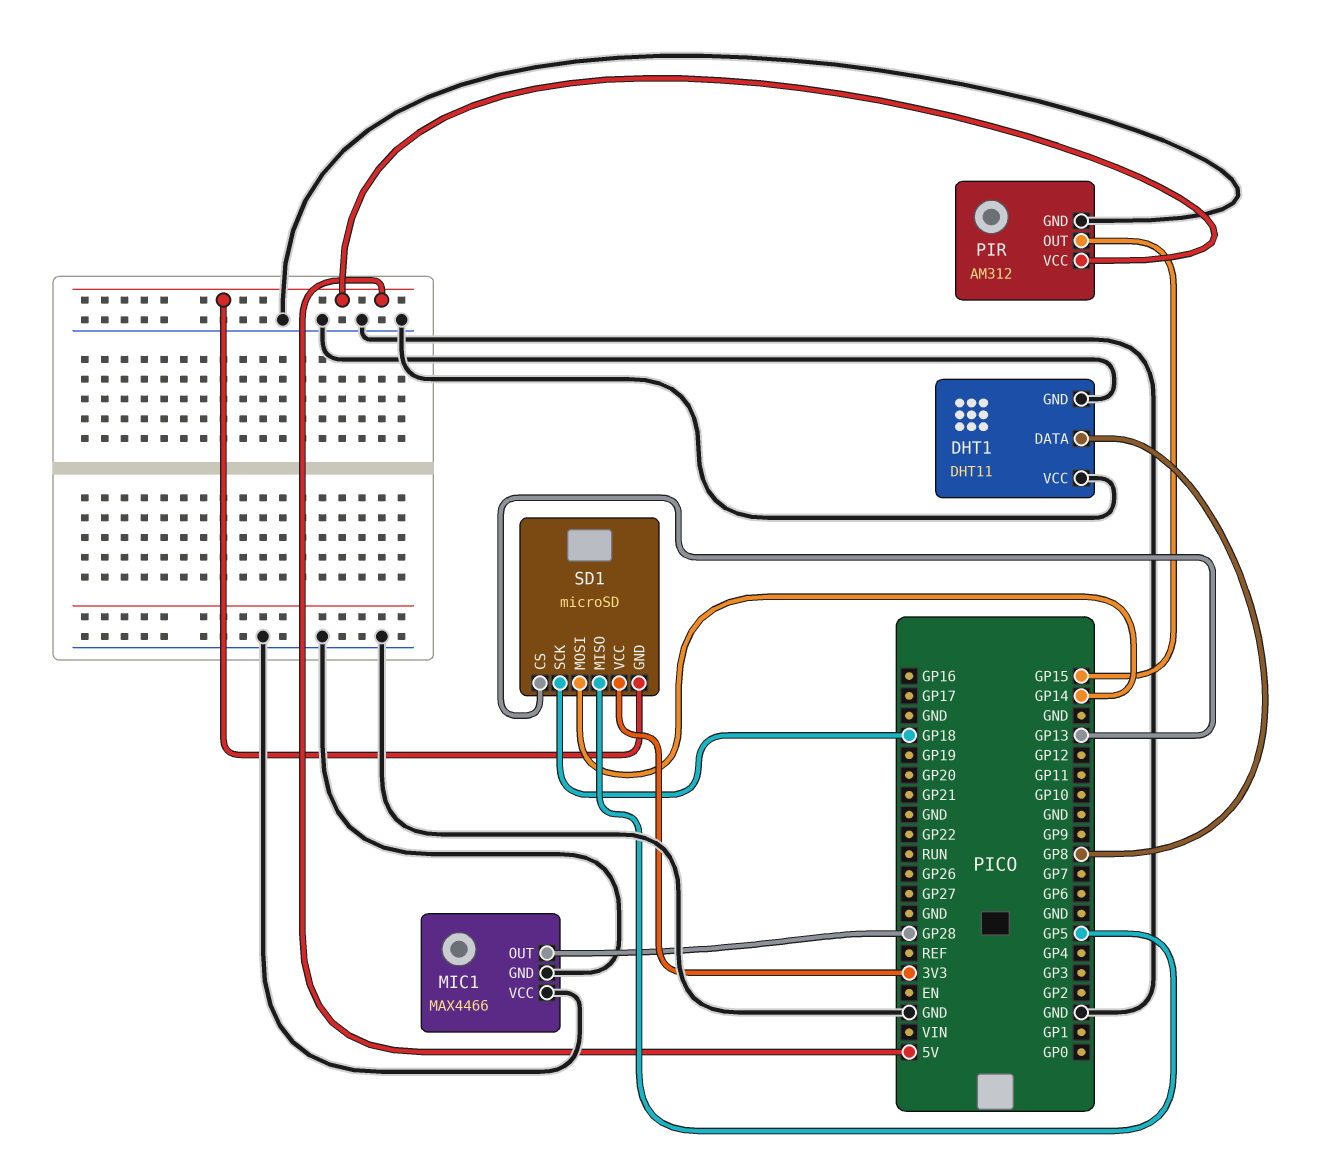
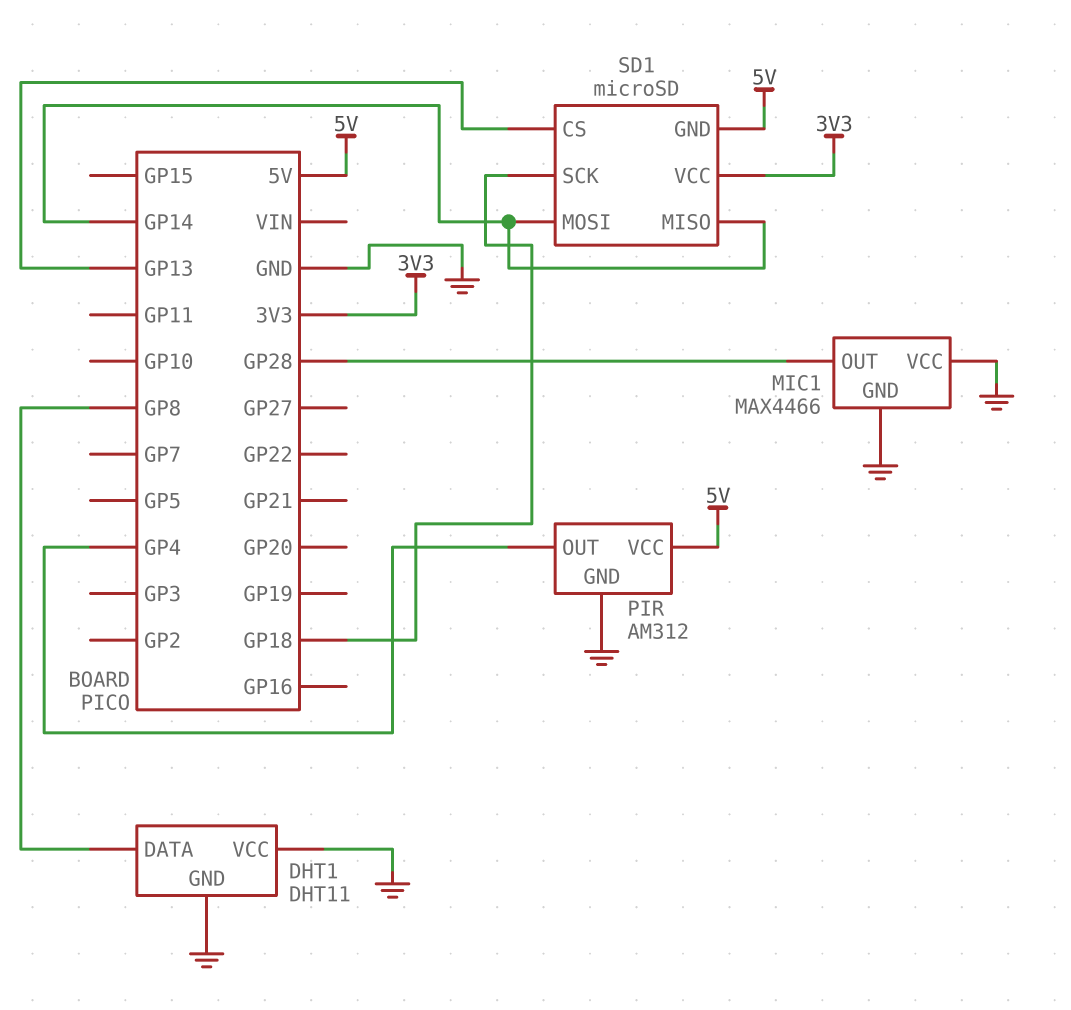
PIR pin OUT: GP15 -> GP4
SD1 pin MISO: GP5 -> GP14

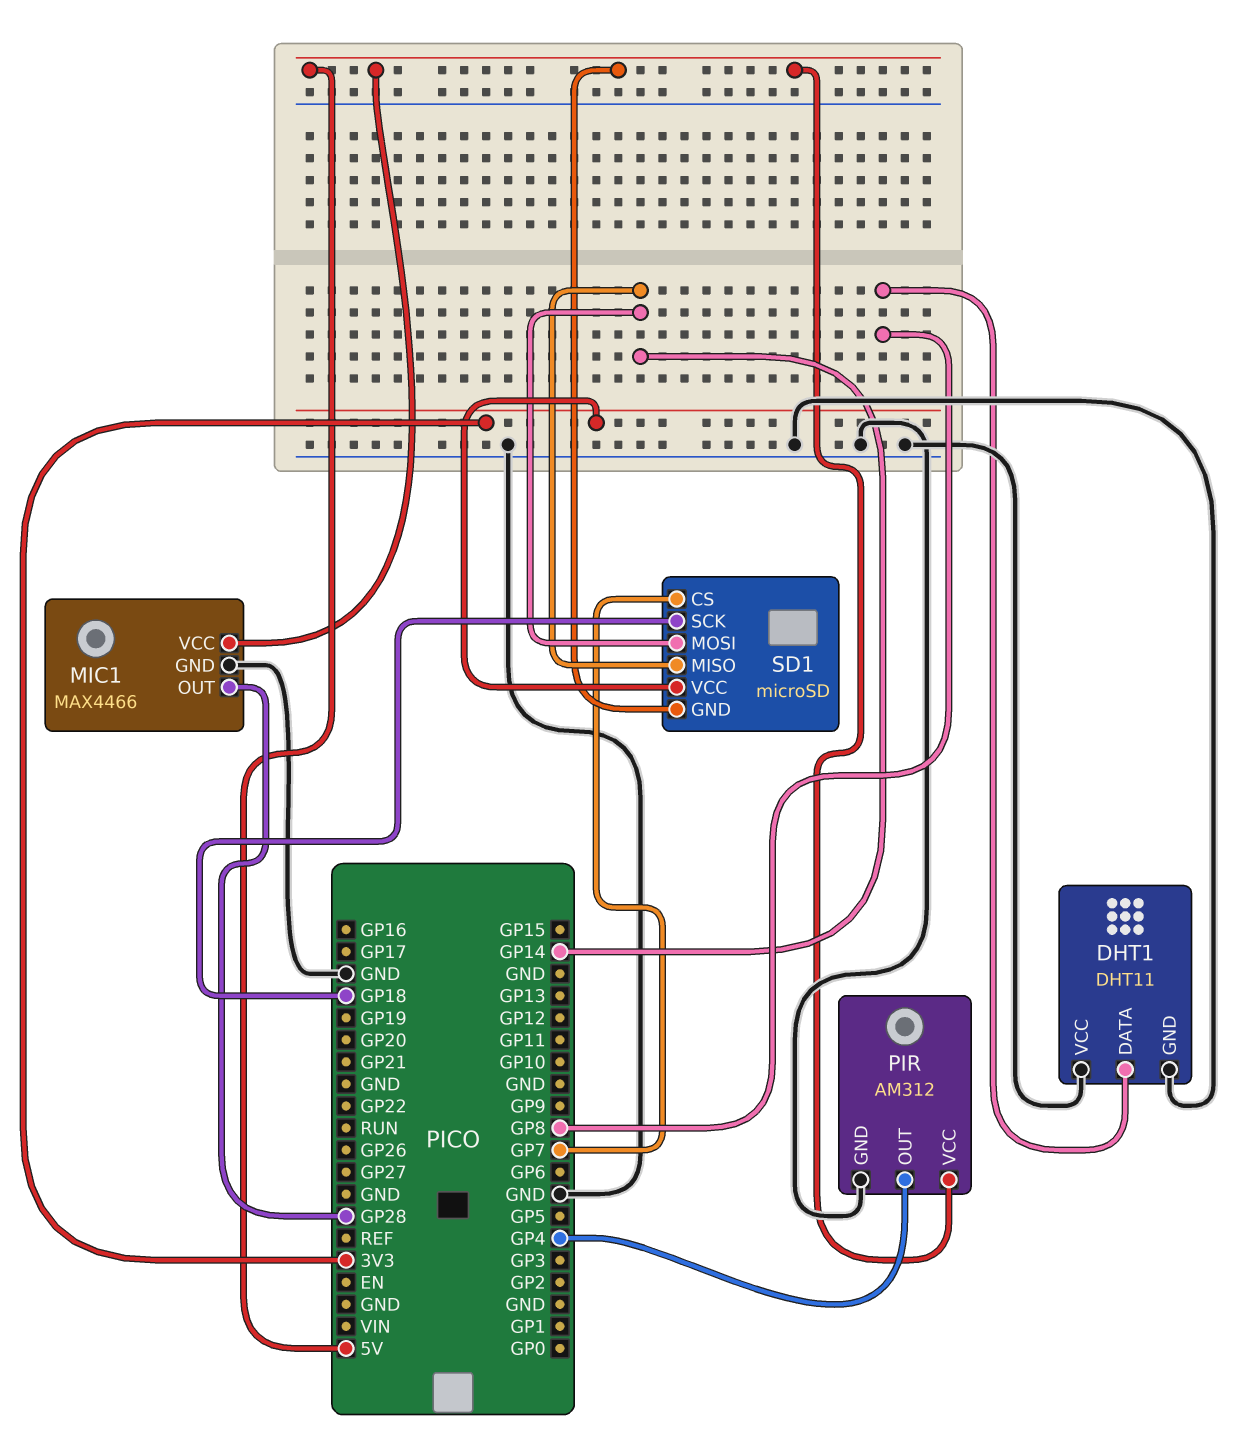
MIC1 pin VCC: GND -> 5V
SD1 pin CS: GP13 -> GP7

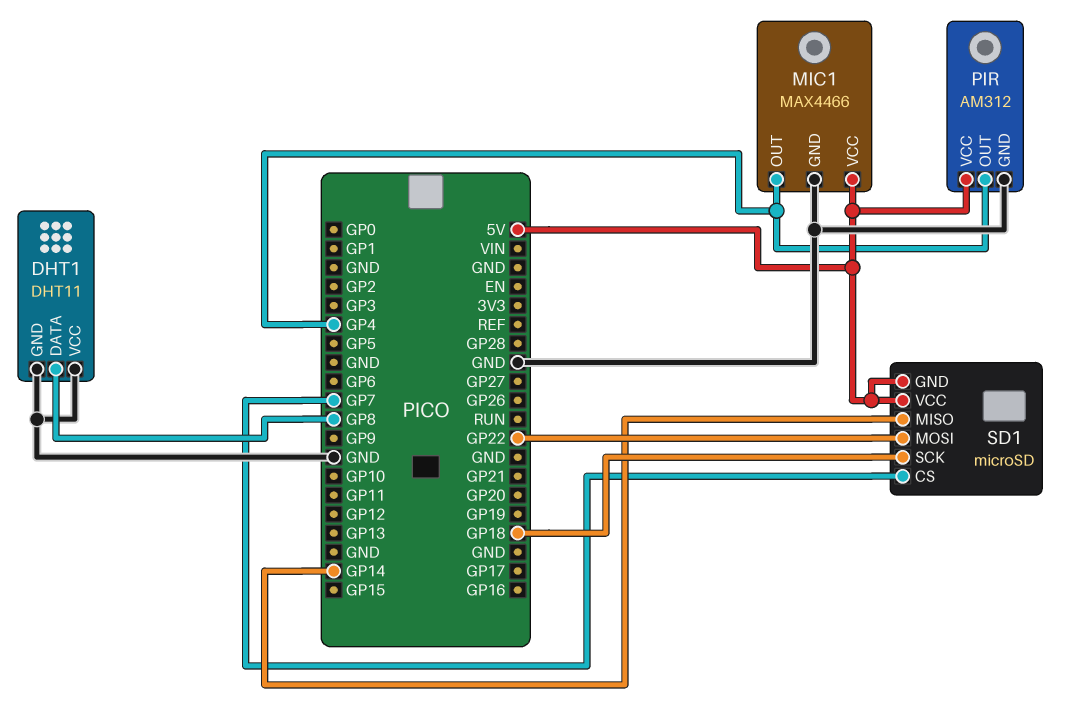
MIC1 pin OUT: GP28 -> GP4
SD1 pin MOSI: GP14 -> GP22
SD1 pin VCC: 3V3 -> 5V

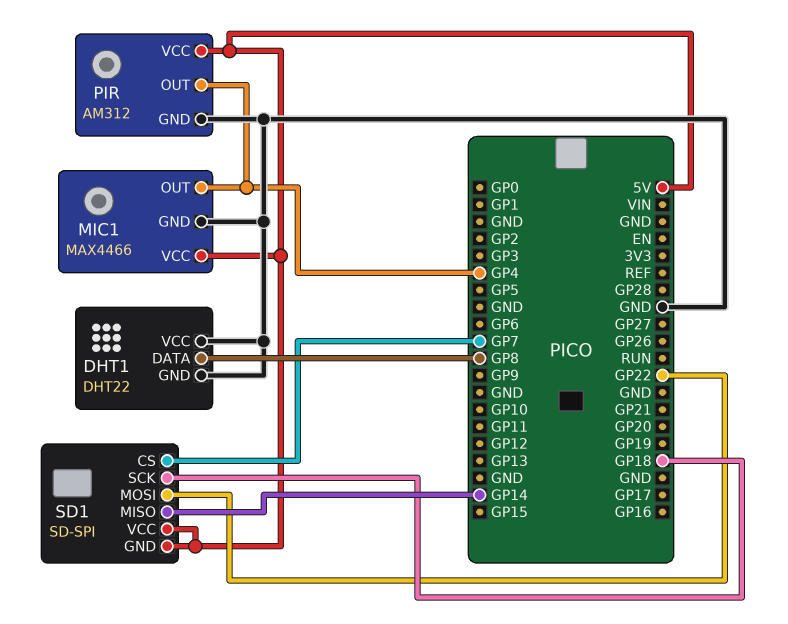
DHT1: DHT11 -> DHT22
SD1: microSD -> SD-SPI

